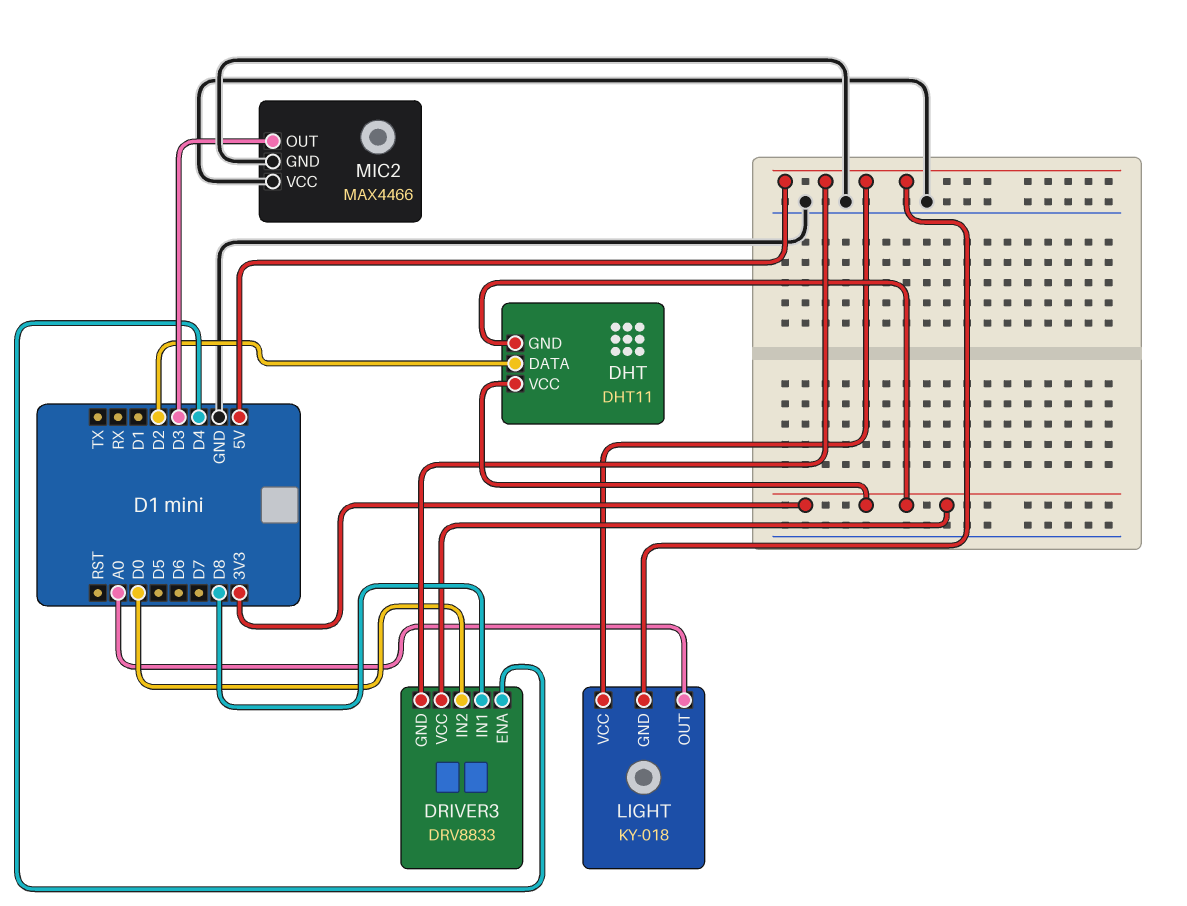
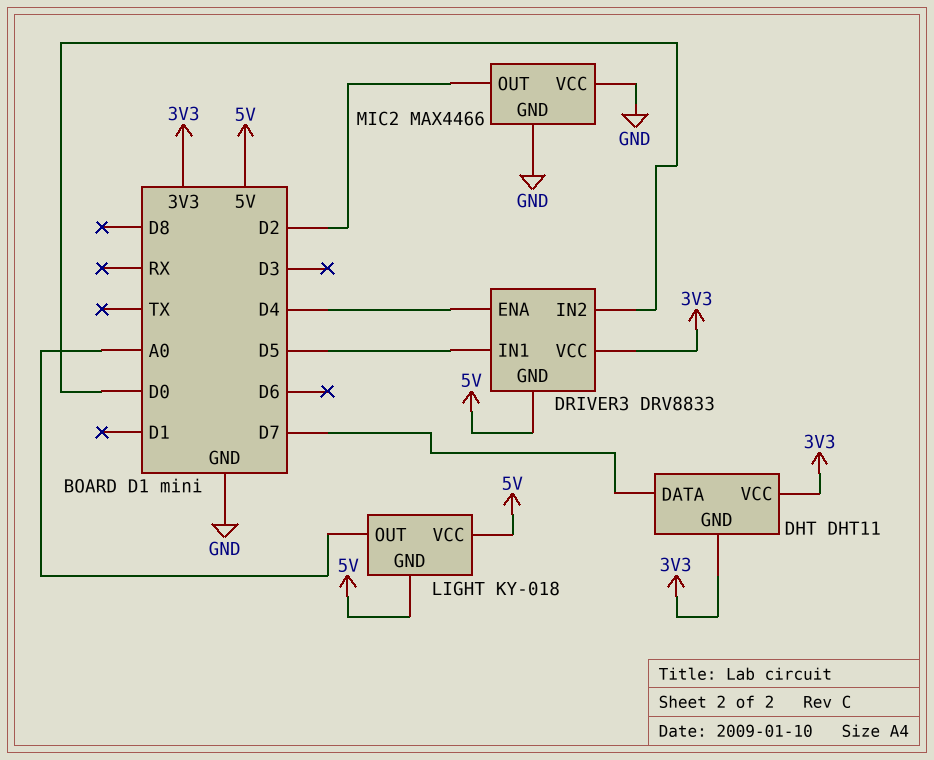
DHT pin DATA: D2 -> D7
DRIVER3 pin IN1: D8 -> D5
MIC2 pin OUT: D3 -> D2

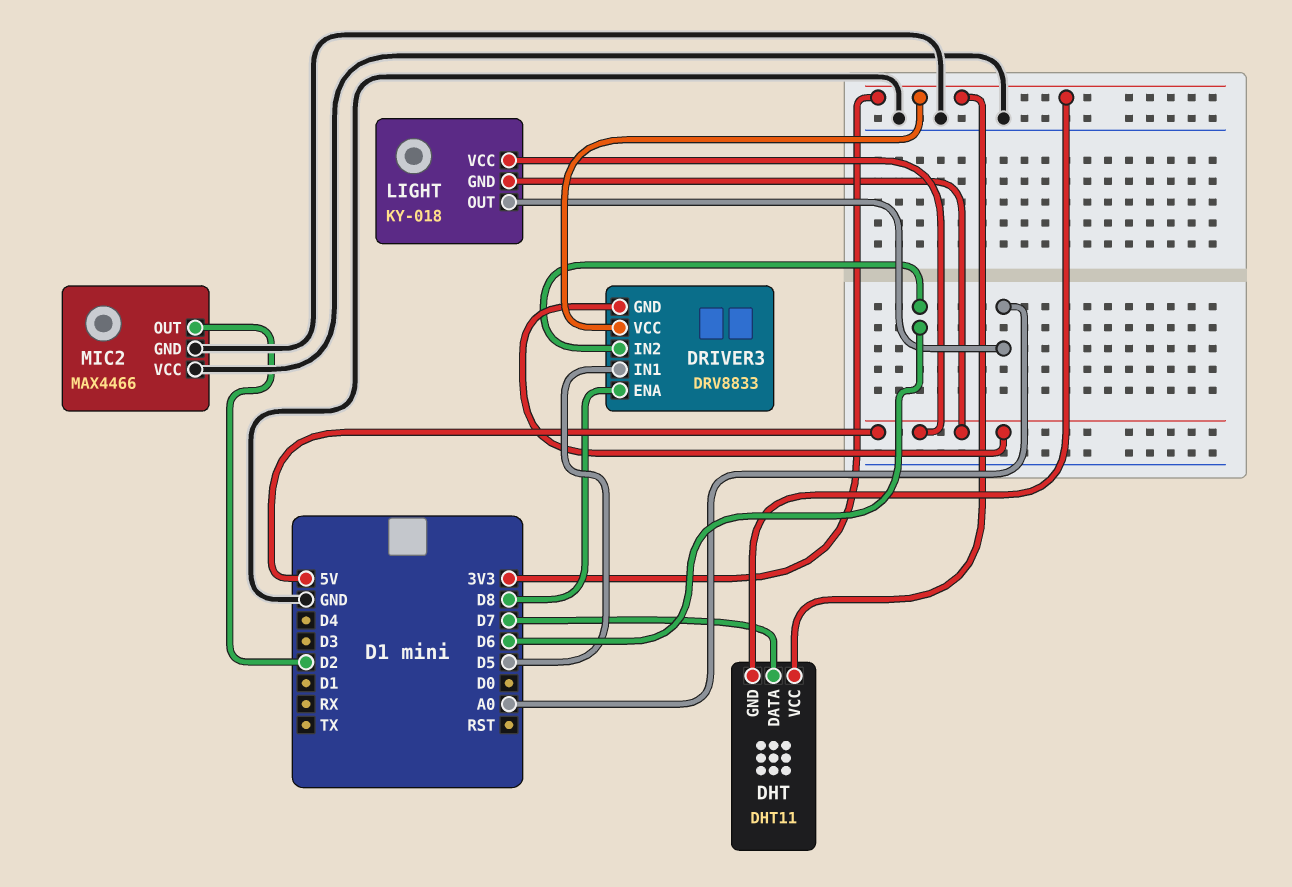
DRIVER3 pin ENA: D4 -> D8
DRIVER3 pin IN2: D0 -> D6

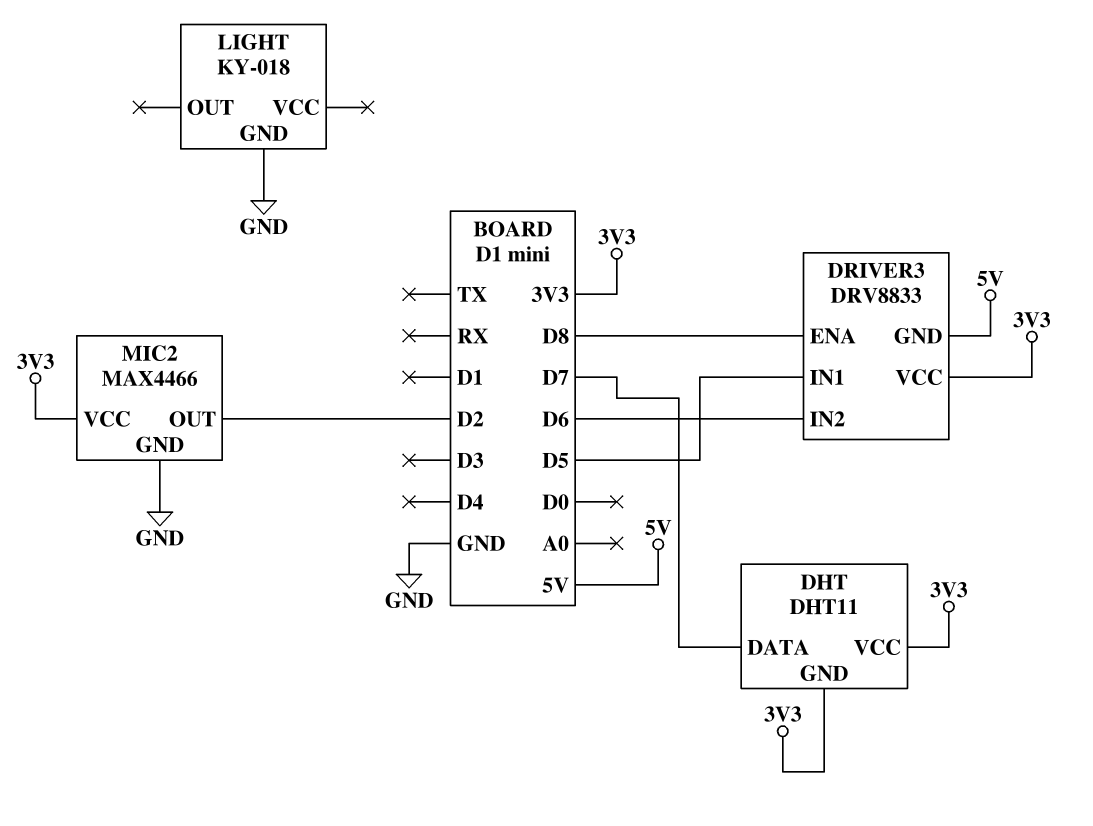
LIGHT pin GND: 5V -> GND
LIGHT pin OUT: A0 -> none
LIGHT pin VCC: 5V -> none
MIC2 pin VCC: GND -> 3V3

